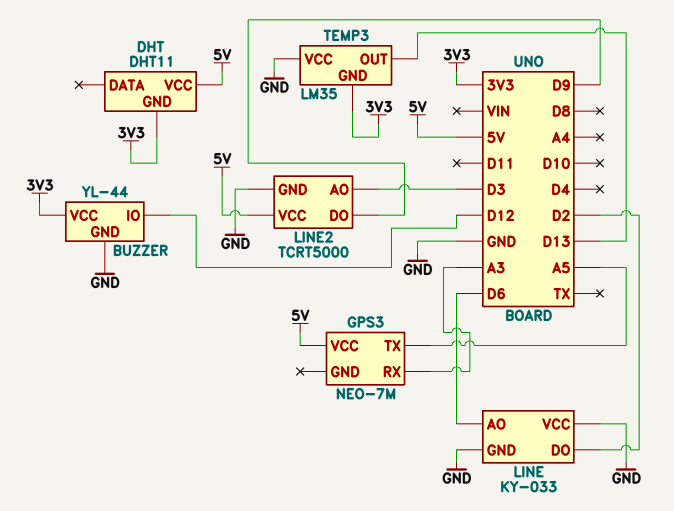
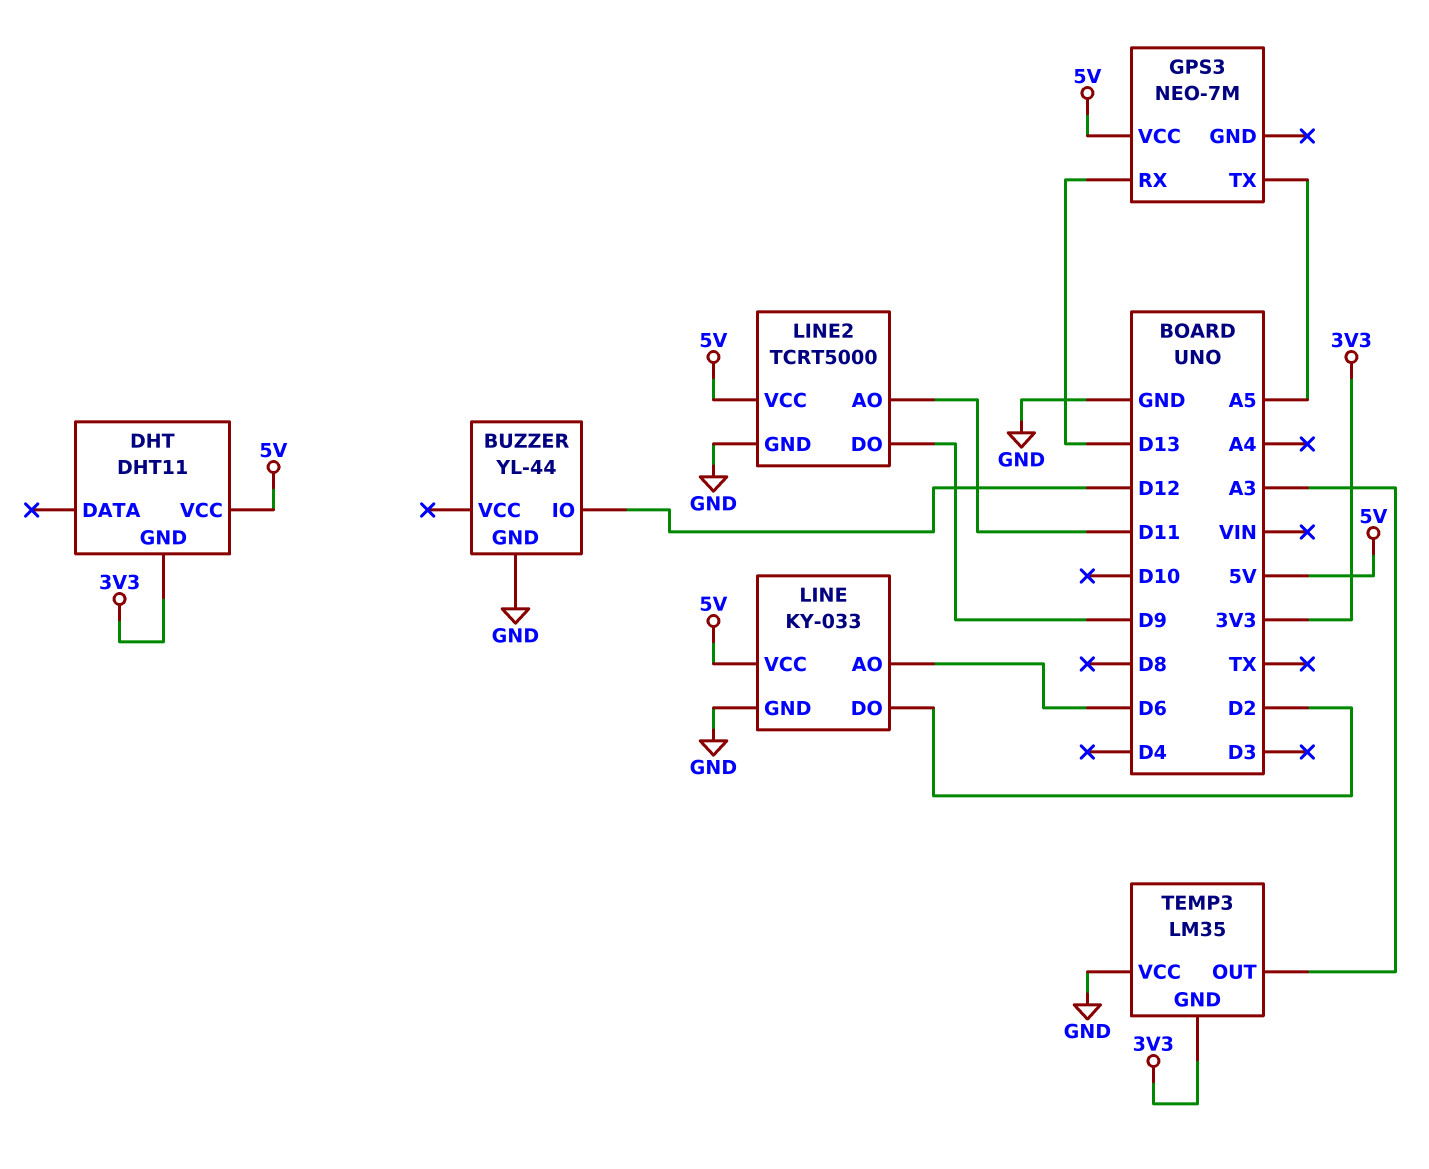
BUZZER pin VCC: 3V3 -> none
GPS3 pin RX: A3 -> D13
LINE pin VCC: GND -> 5V
LINE2 pin AO: D3 -> D11
TEMP3 pin OUT: D13 -> A3

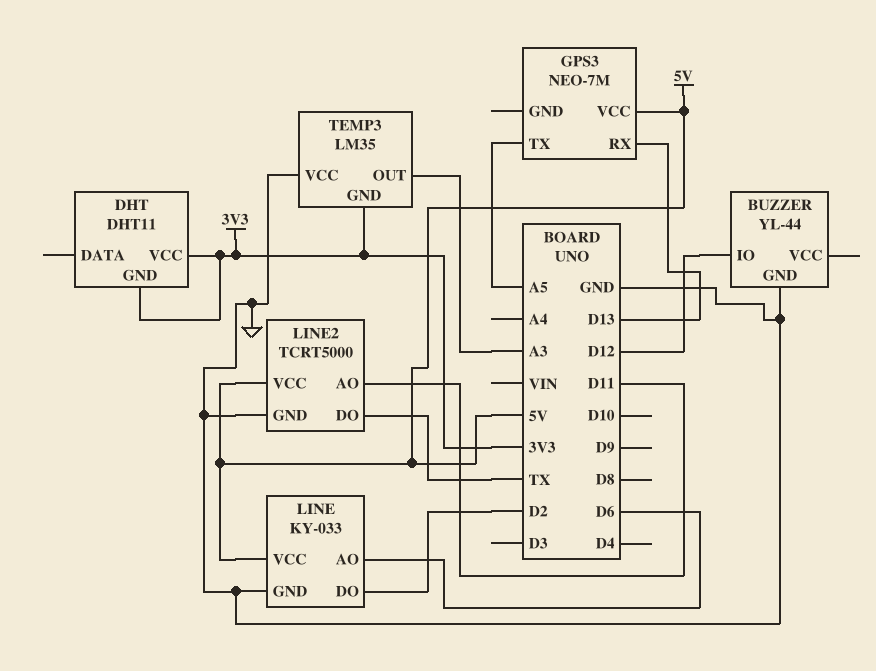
DHT pin VCC: 5V -> 3V3
LINE2 pin DO: D9 -> TX

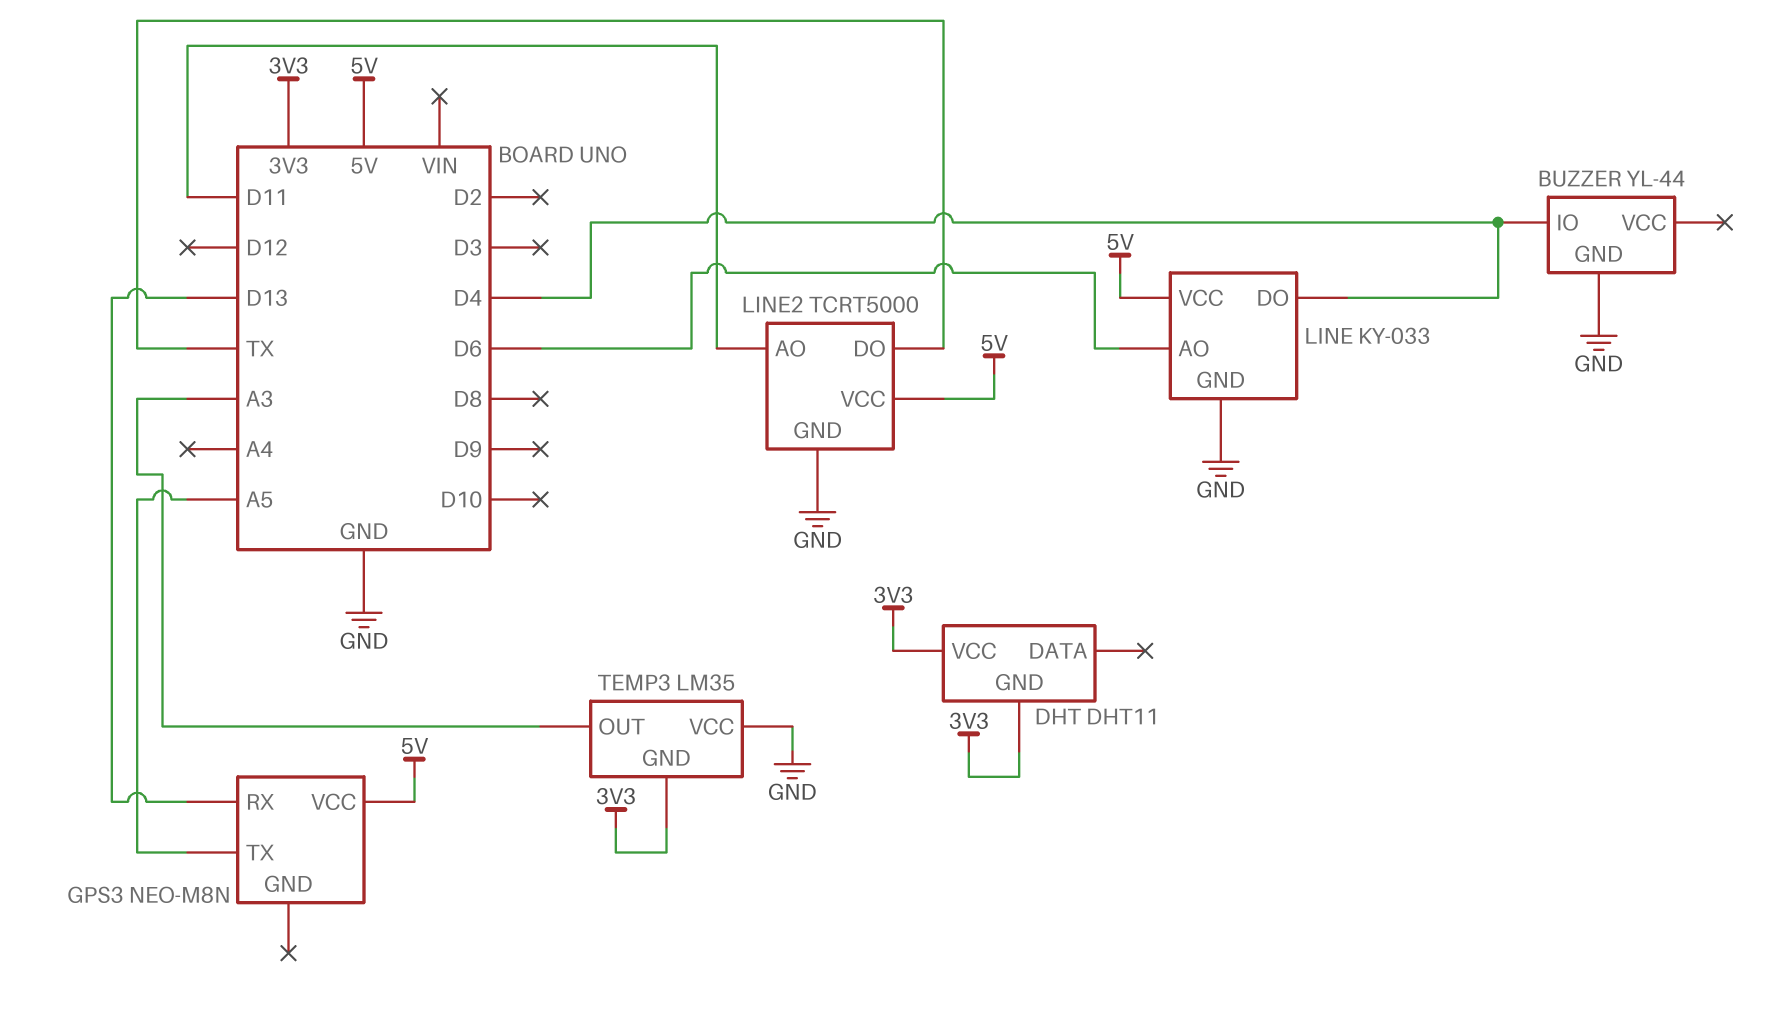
BUZZER pin IO: D12 -> D4
GPS3: NEO-7M -> NEO-M8N
LINE pin DO: D2 -> D4

